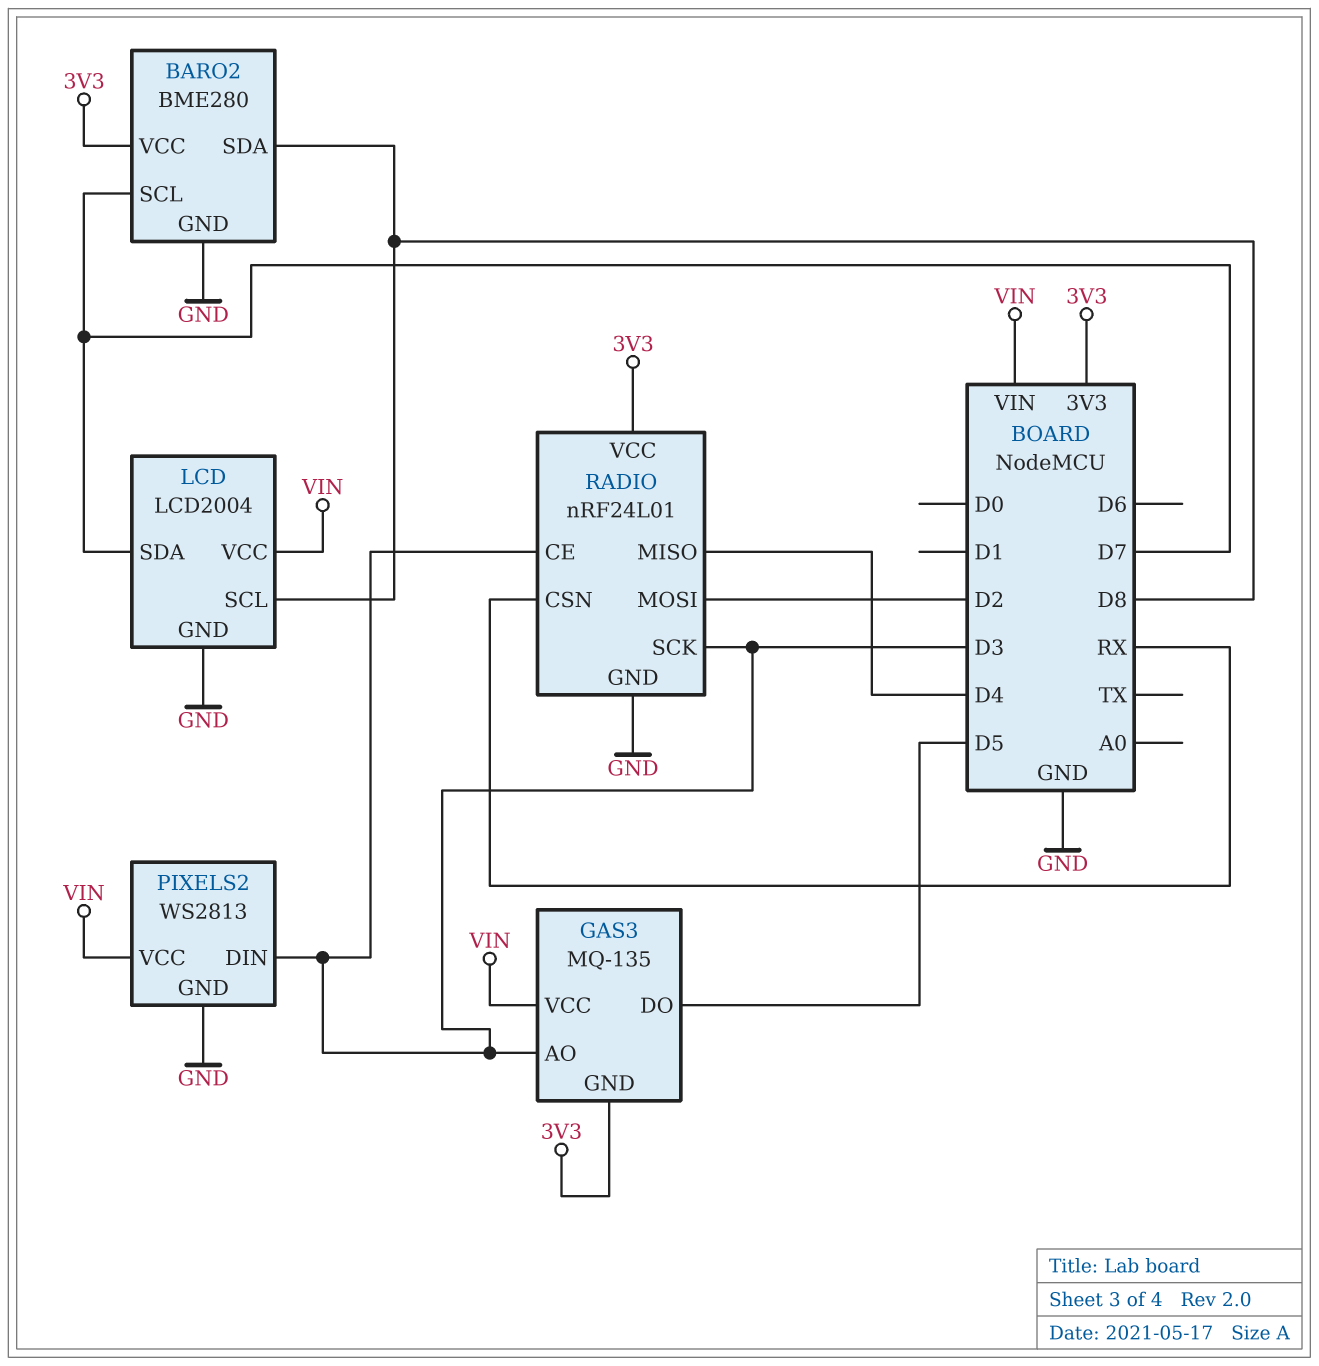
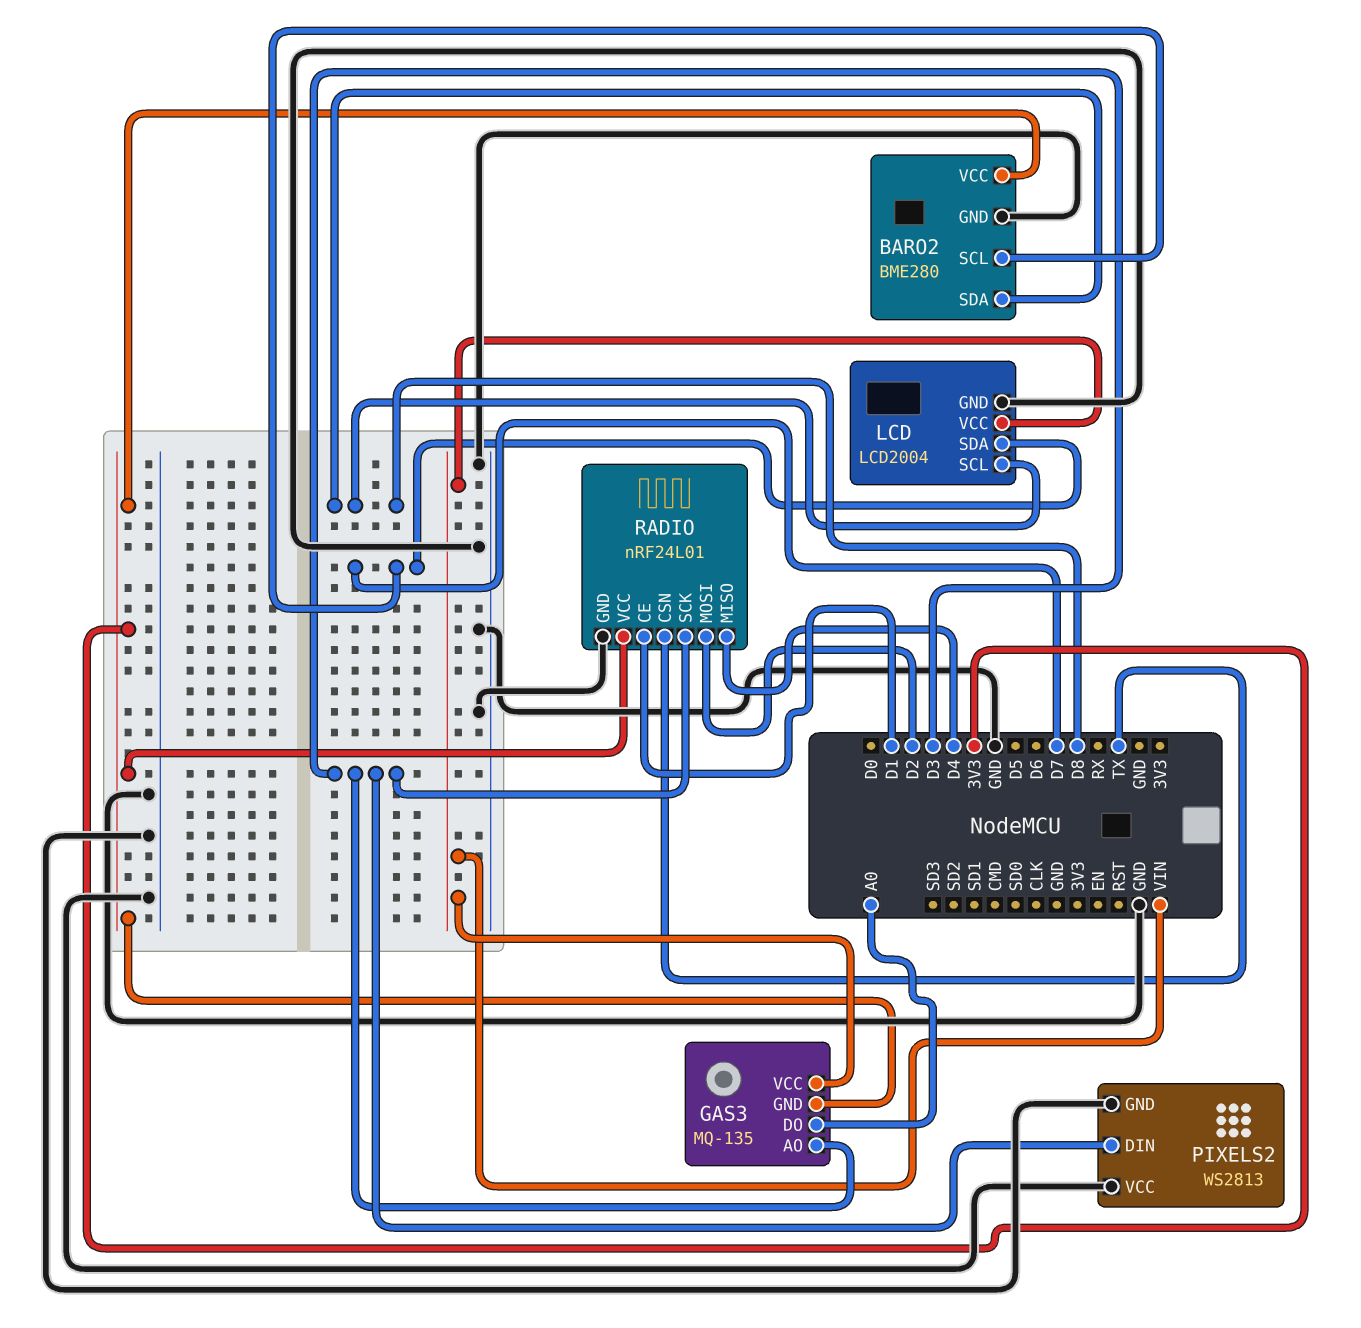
GAS3 pin DO: D5 -> A0
PIXELS2 pin VCC: VIN -> GND
RADIO pin CE: D3 -> D1
RADIO pin CSN: RX -> TX

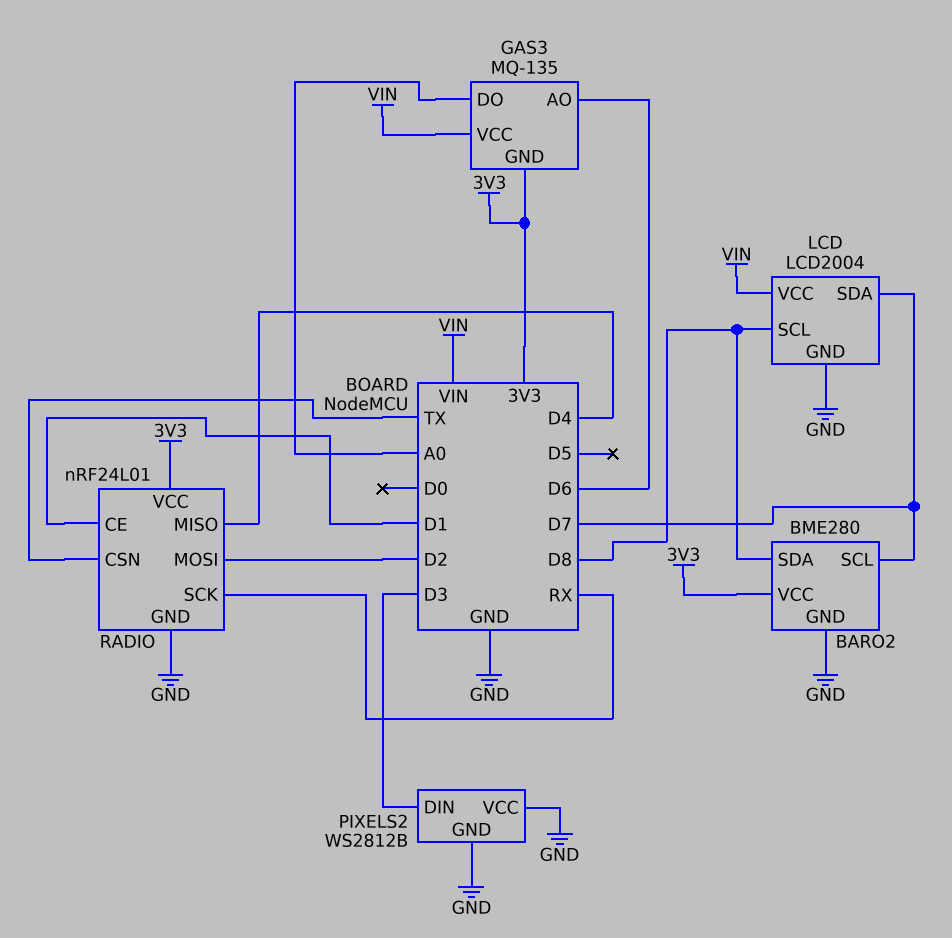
GAS3 pin AO: D3 -> D6
PIXELS2: WS2813 -> WS2812B
RADIO pin SCK: D3 -> RX

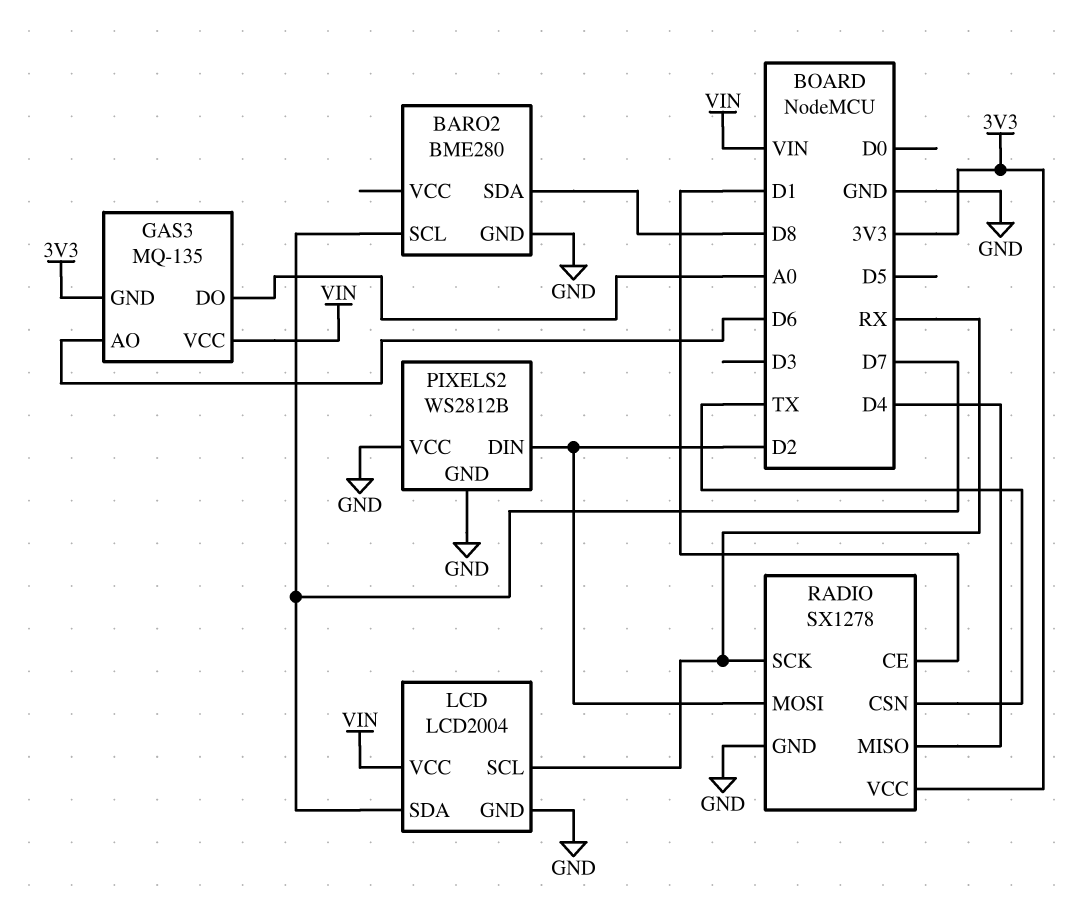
BARO2 pin VCC: 3V3 -> none
LCD pin SCL: D8 -> RX
PIXELS2 pin DIN: D3 -> D2
RADIO: nRF24L01 -> SX1278

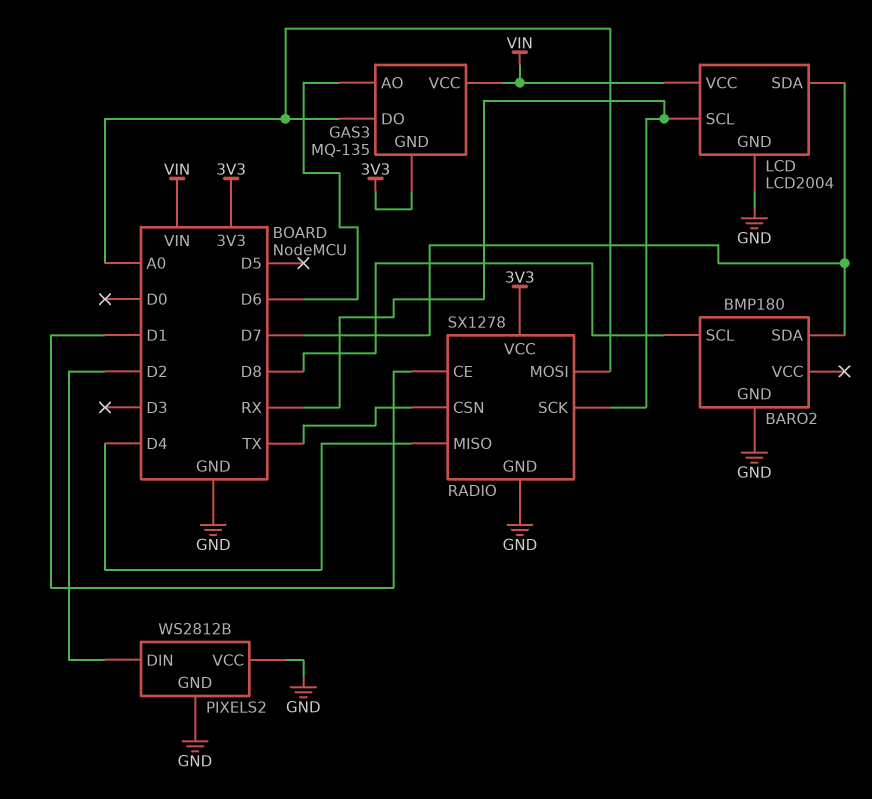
BARO2: BME280 -> BMP180
BARO2 pin SCL: D7 -> D8
BARO2 pin SDA: D8 -> D7
RADIO pin MOSI: D2 -> A0

